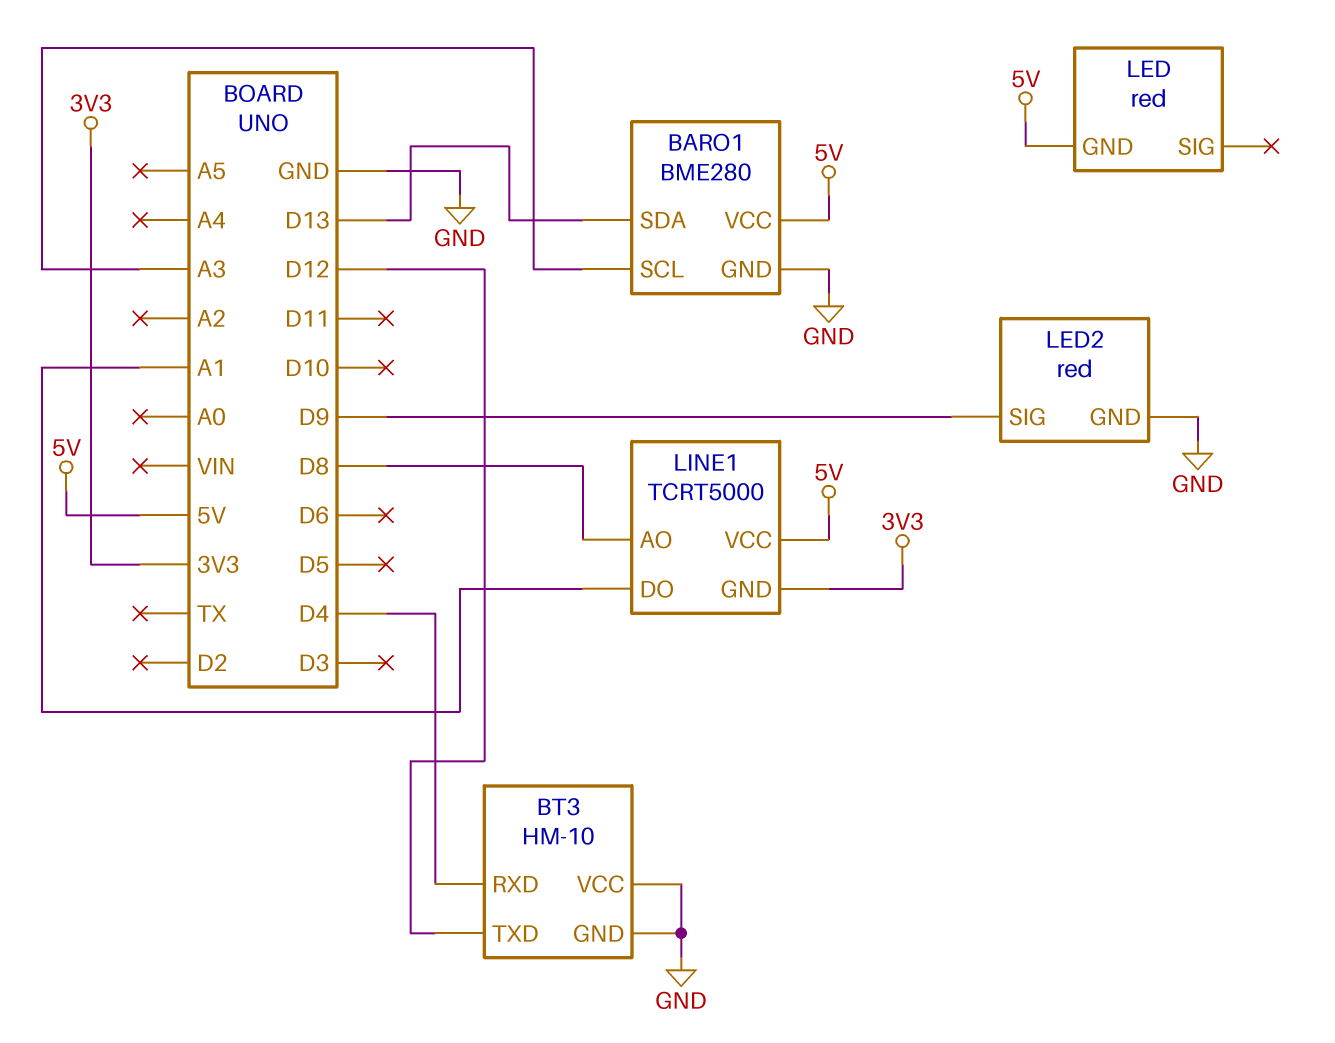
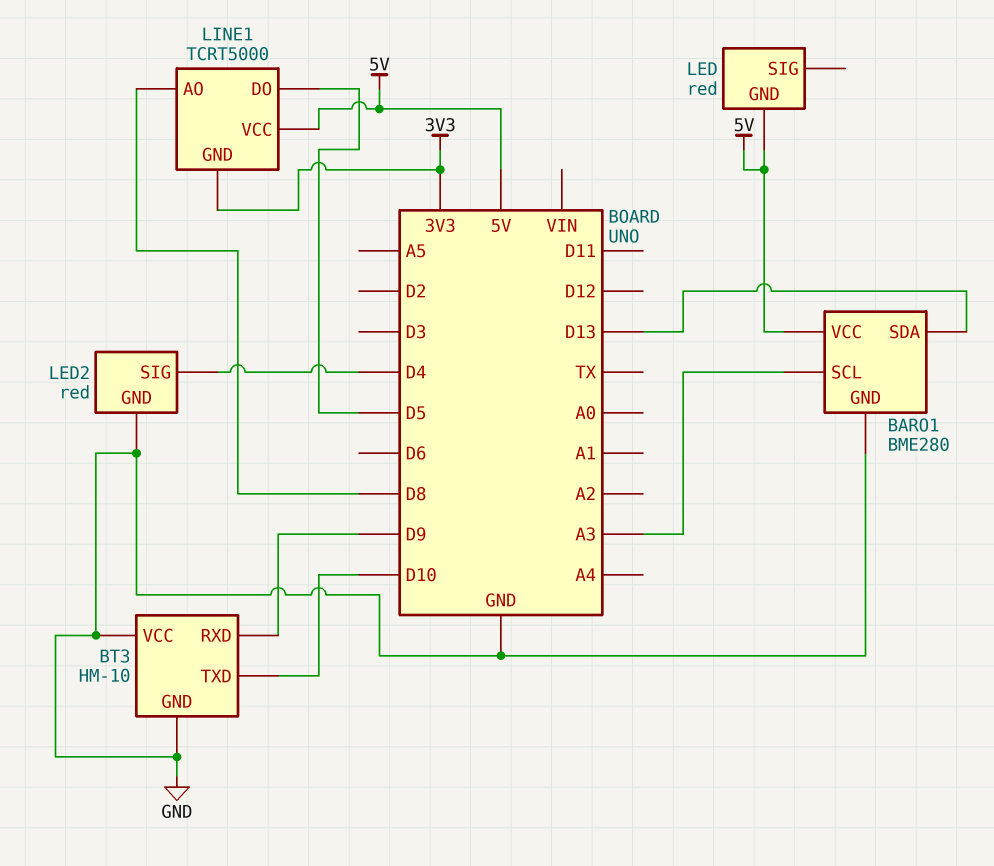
BT3 pin RXD: D4 -> D9
BT3 pin TXD: D12 -> D10
LED2 pin SIG: D9 -> D4
LINE1 pin DO: A1 -> D5

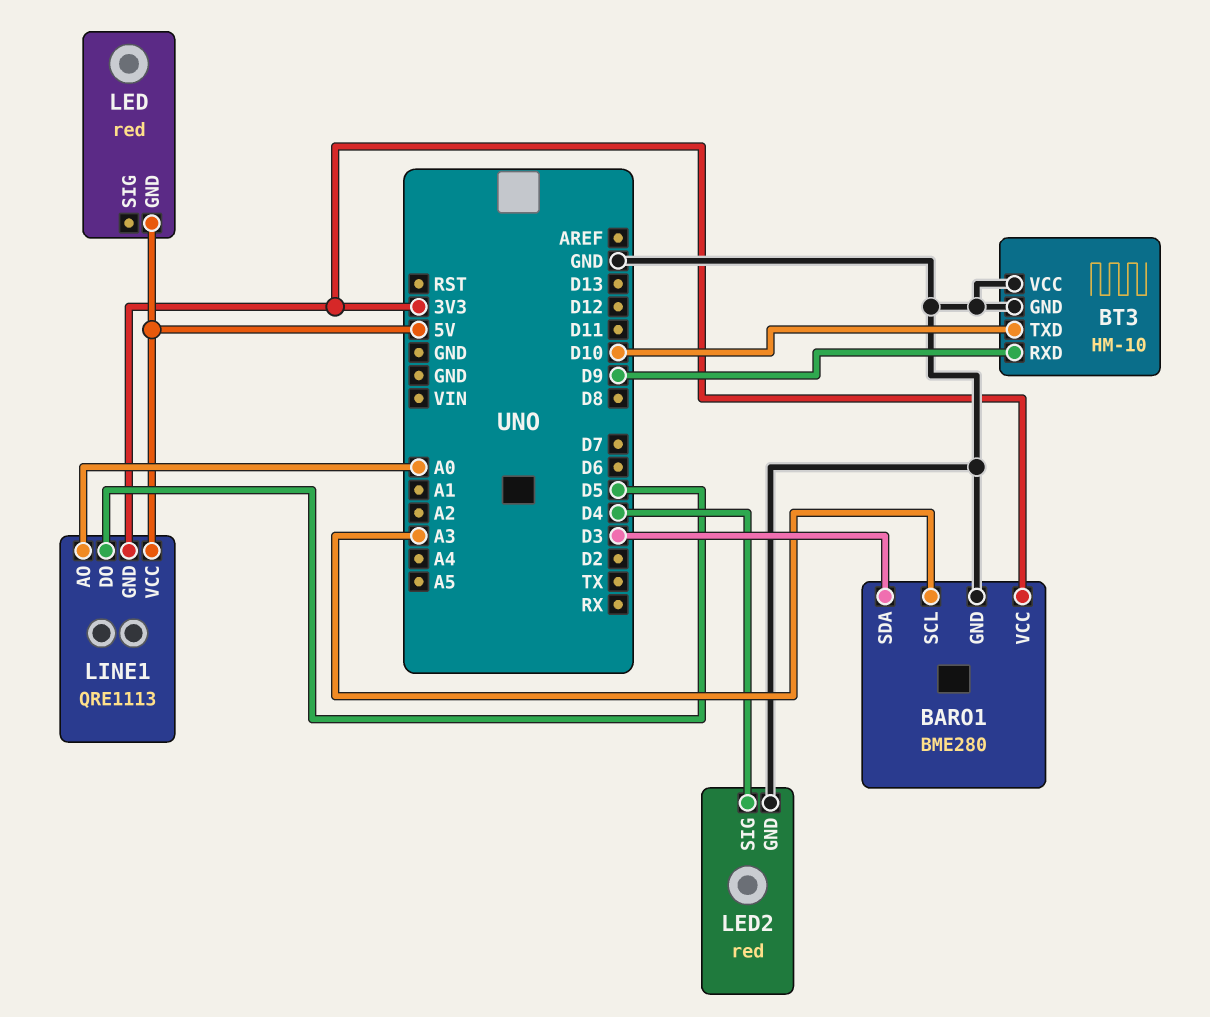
BARO1 pin SDA: D13 -> D3
BARO1 pin VCC: 5V -> 3V3
LINE1: TCRT5000 -> QRE1113
LINE1 pin AO: D8 -> A0

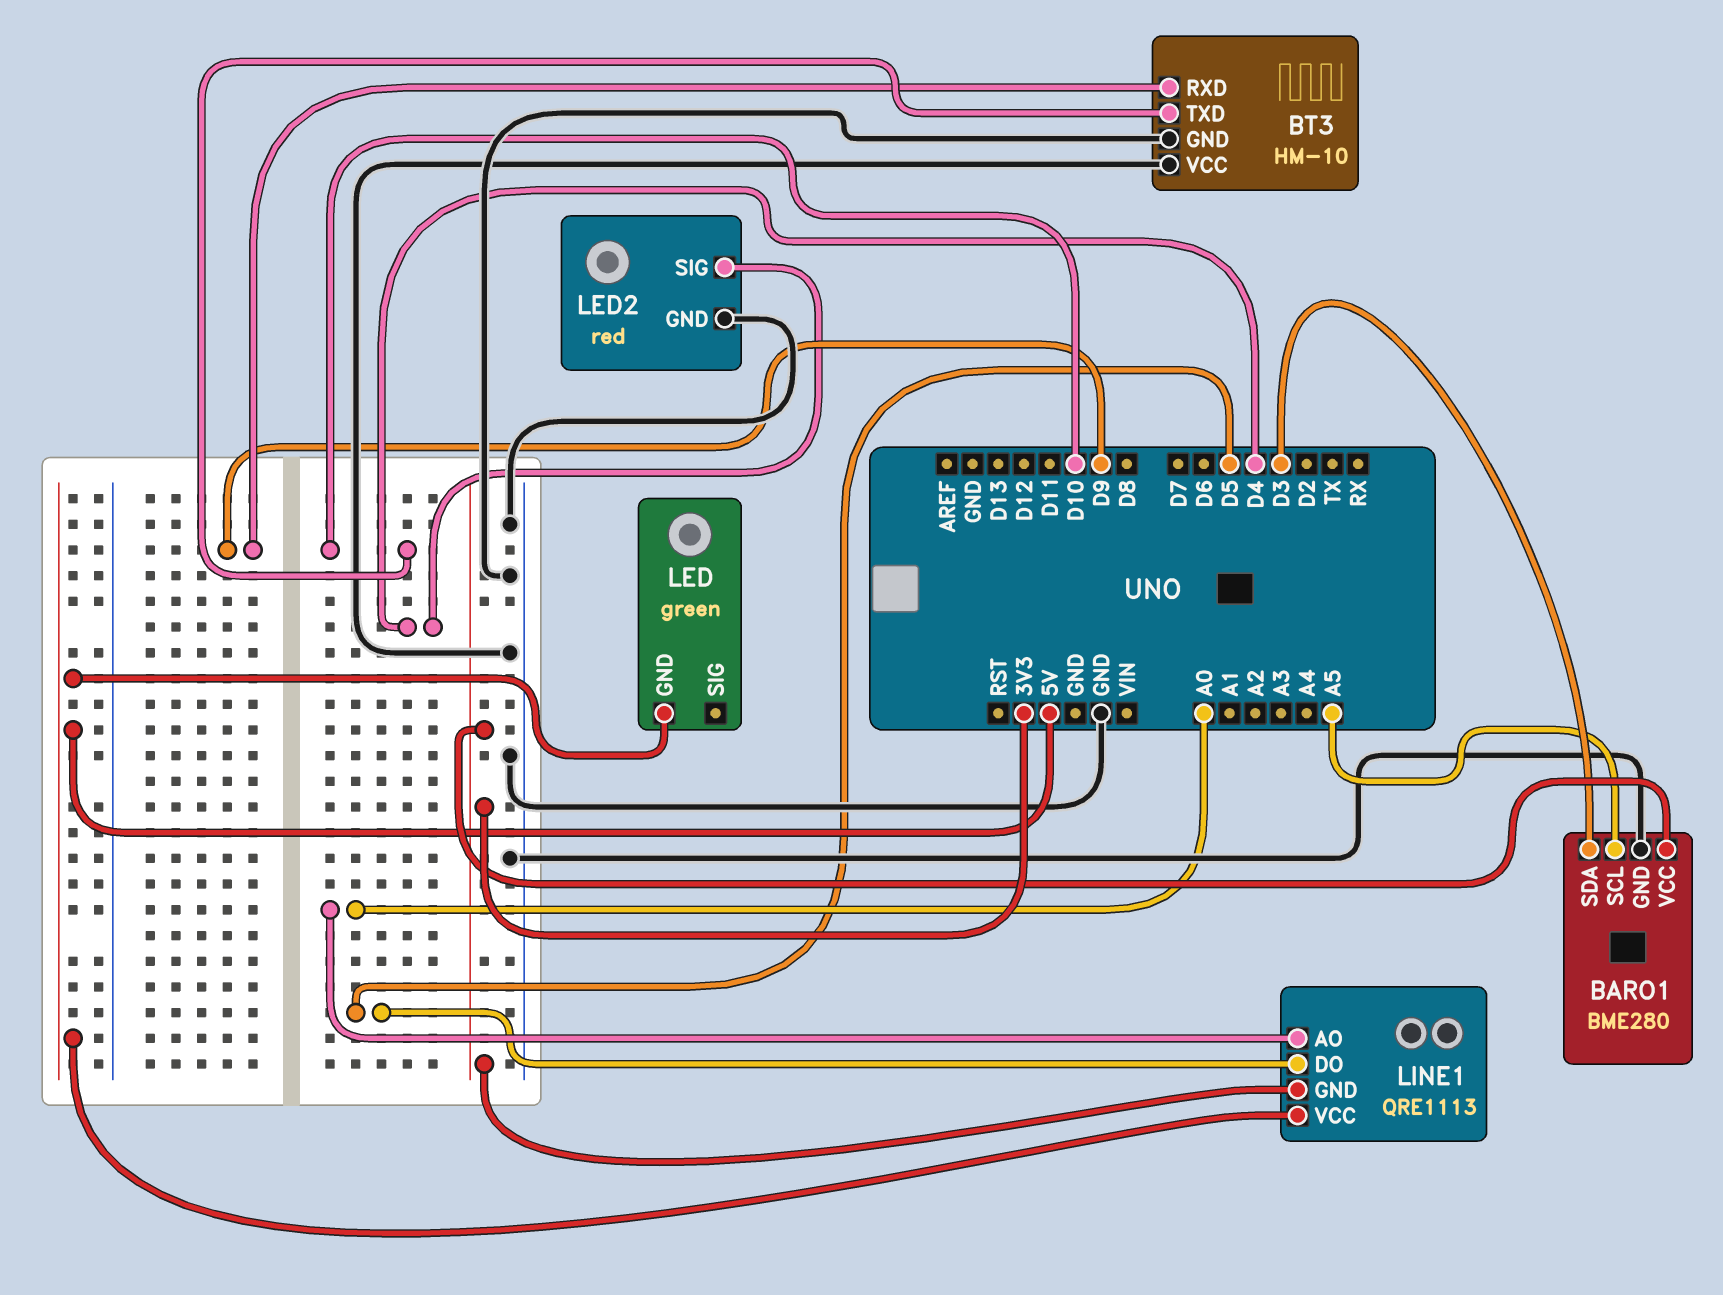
BARO1 pin SCL: A3 -> A5
LED: red -> green

